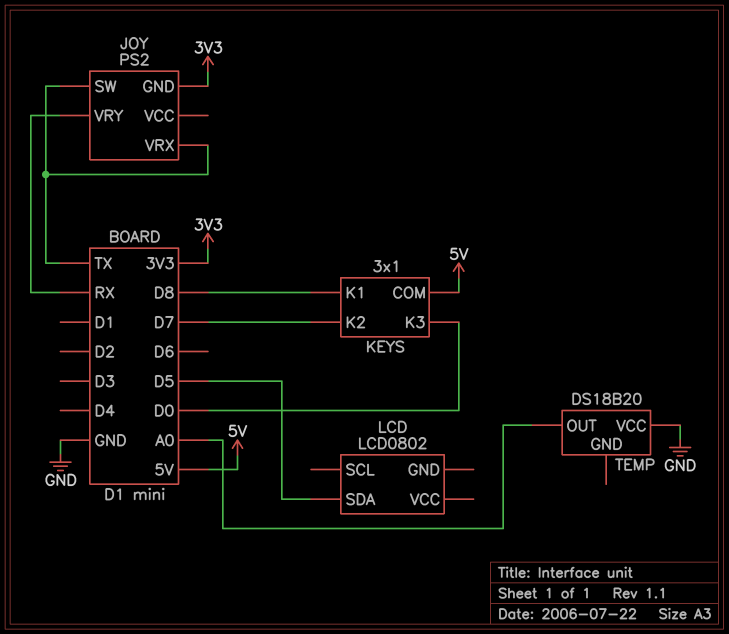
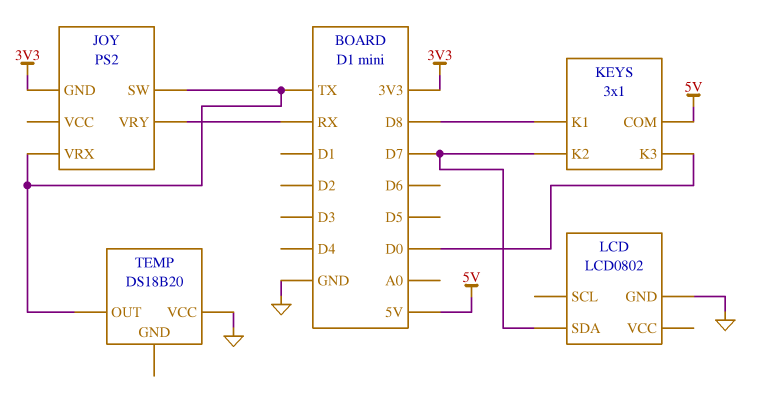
LCD pin GND: none -> GND
LCD pin SDA: D5 -> D7
TEMP pin OUT: A0 -> TX

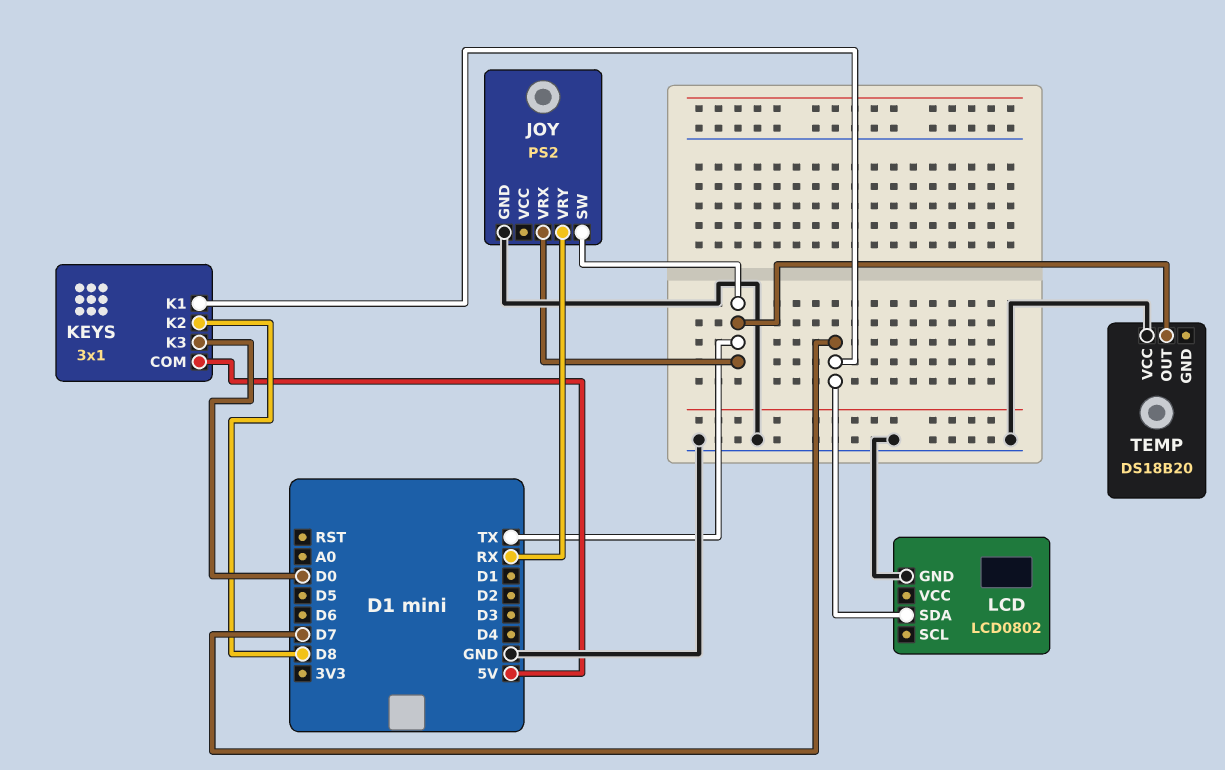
JOY pin GND: 3V3 -> GND
KEYS pin K1: D8 -> D7
KEYS pin K2: D7 -> D8

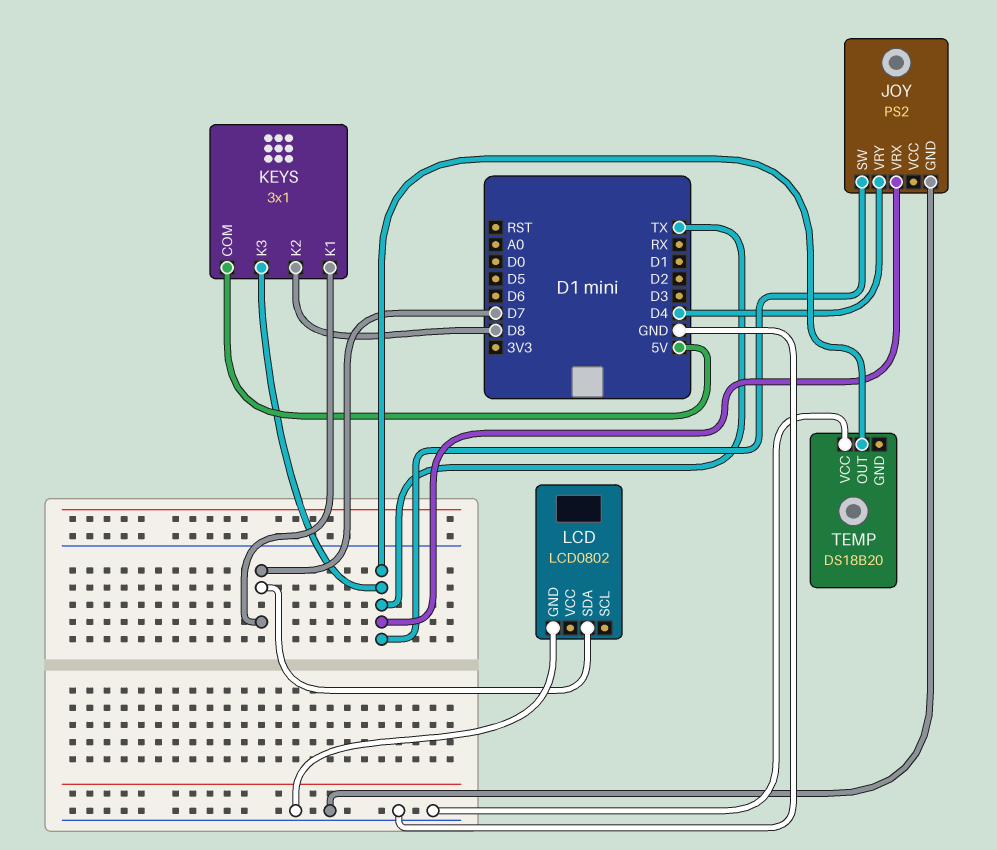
JOY pin VRY: RX -> D4
KEYS pin K3: D0 -> TX

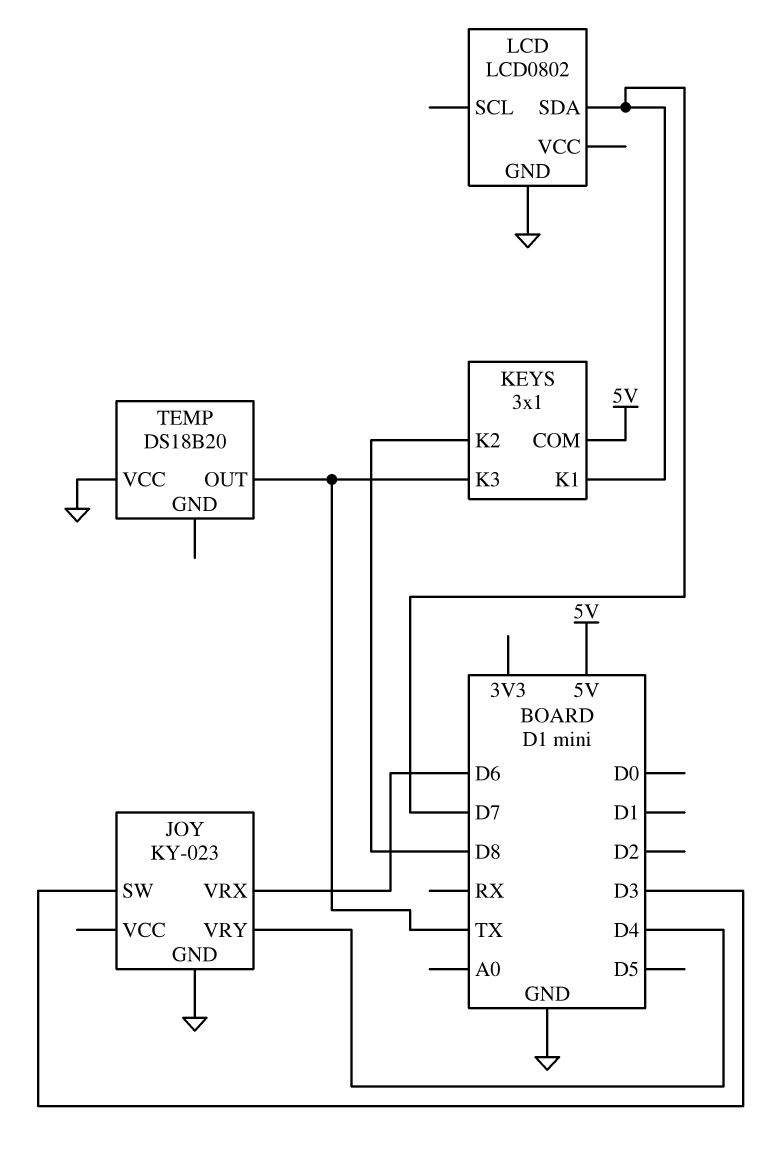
JOY: PS2 -> KY-023
JOY pin SW: TX -> D3
JOY pin VRX: TX -> D6

